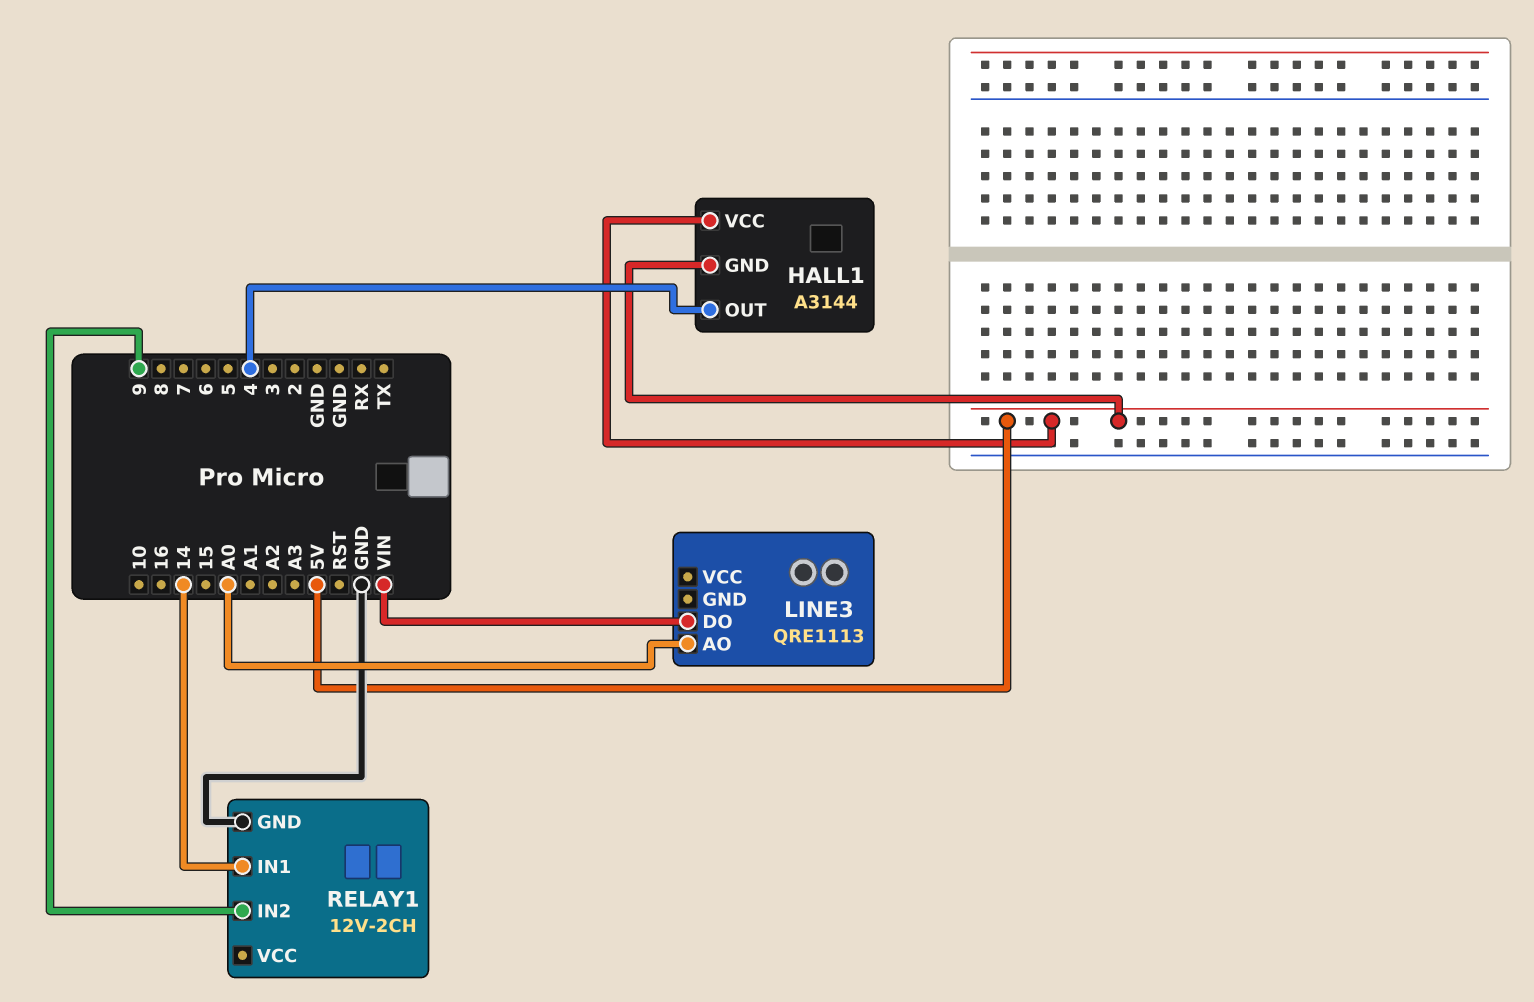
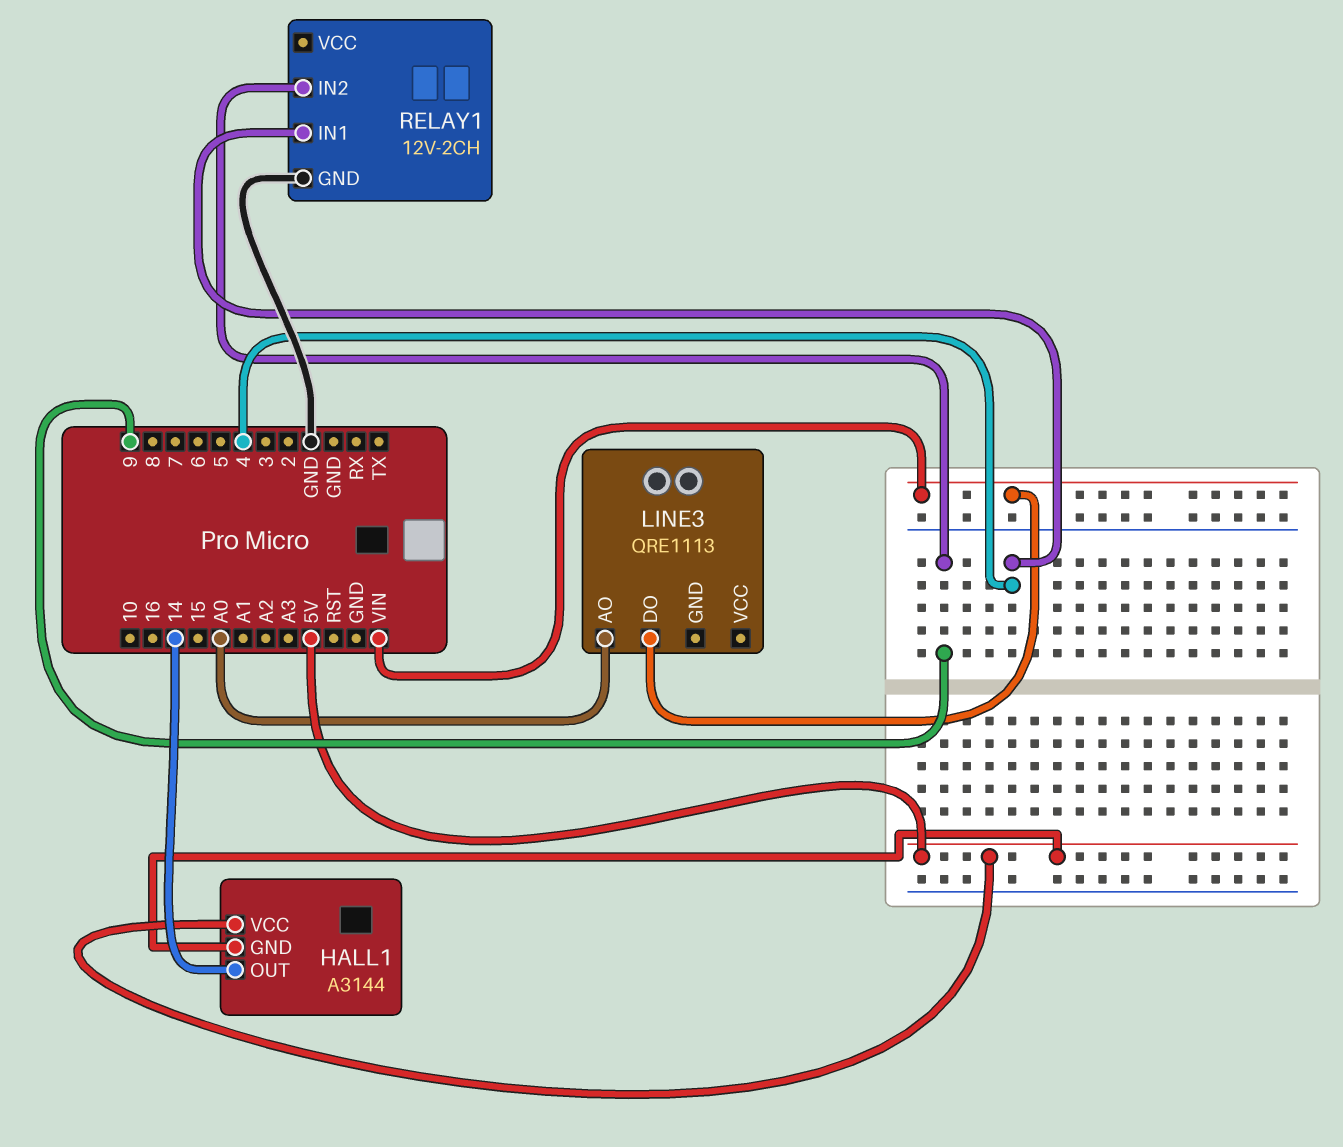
HALL1 pin OUT: 4 -> 14
RELAY1 pin IN1: 14 -> 4

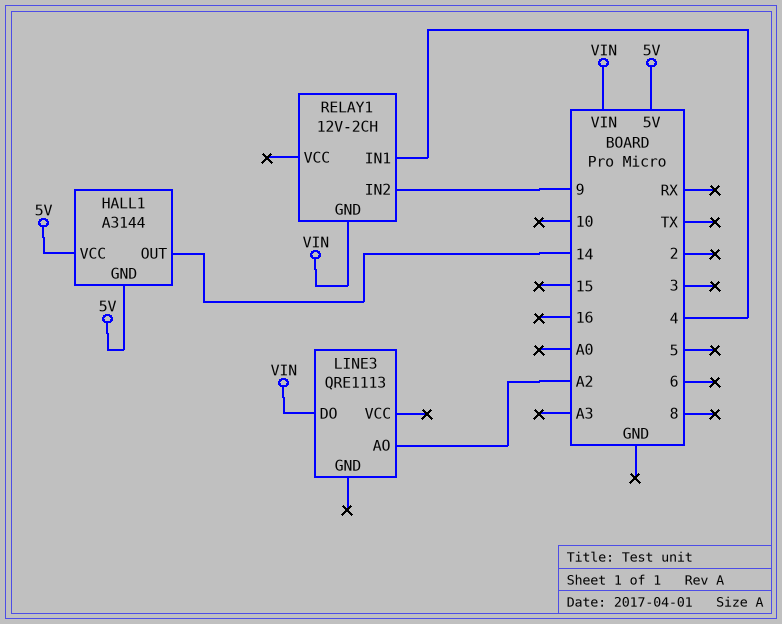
LINE3 pin AO: A0 -> A2
RELAY1 pin GND: GND -> VIN

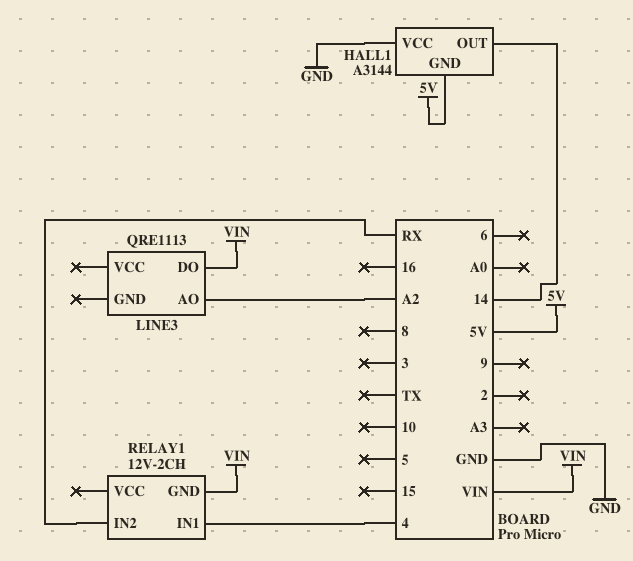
HALL1 pin VCC: 5V -> GND
RELAY1 pin IN2: 9 -> RX

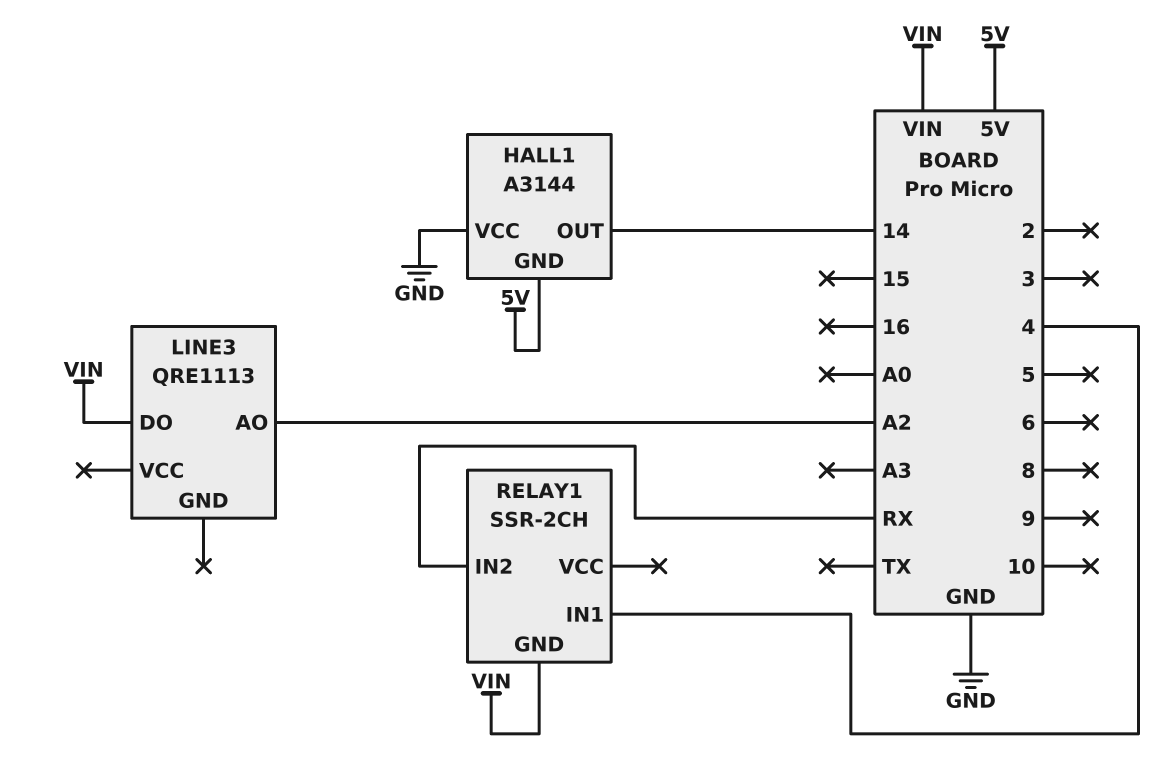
RELAY1: 12V-2CH -> SSR-2CH

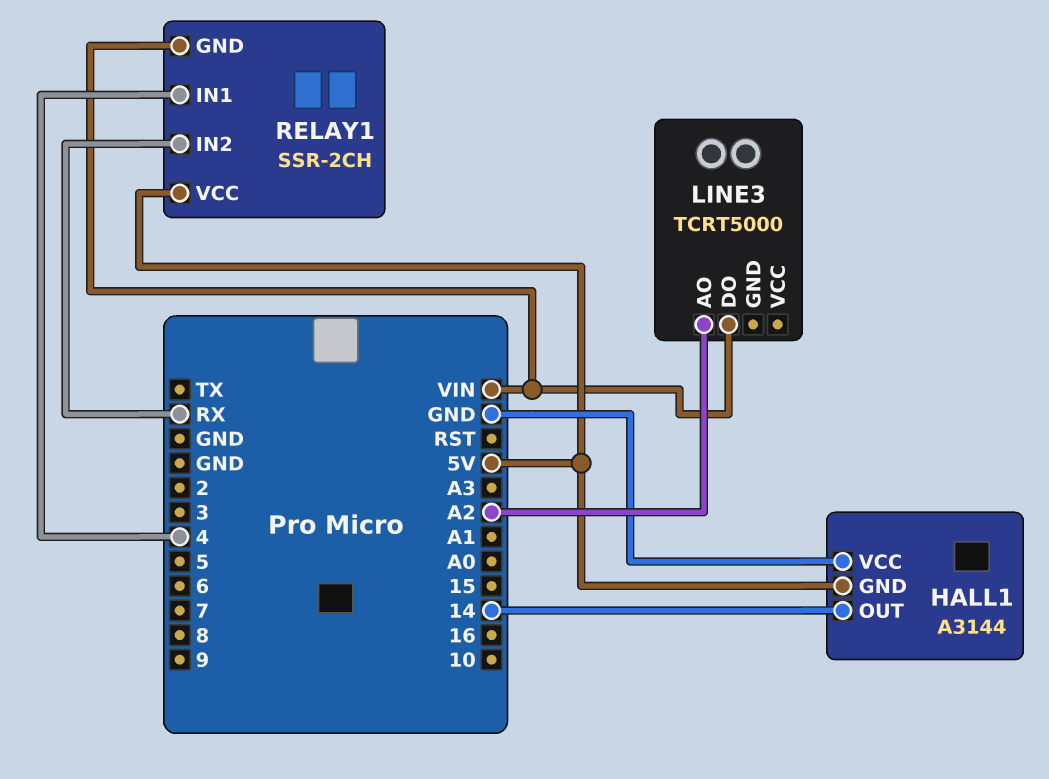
LINE3: QRE1113 -> TCRT5000
RELAY1 pin VCC: none -> 5V

